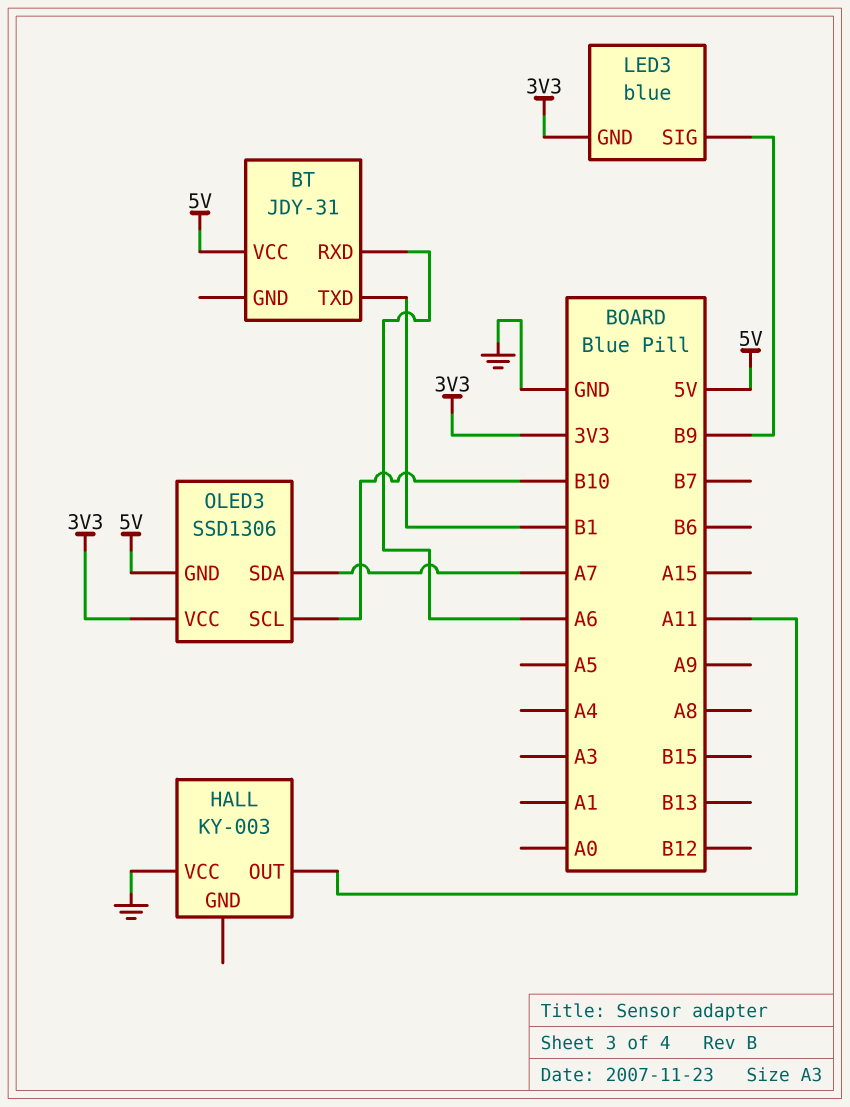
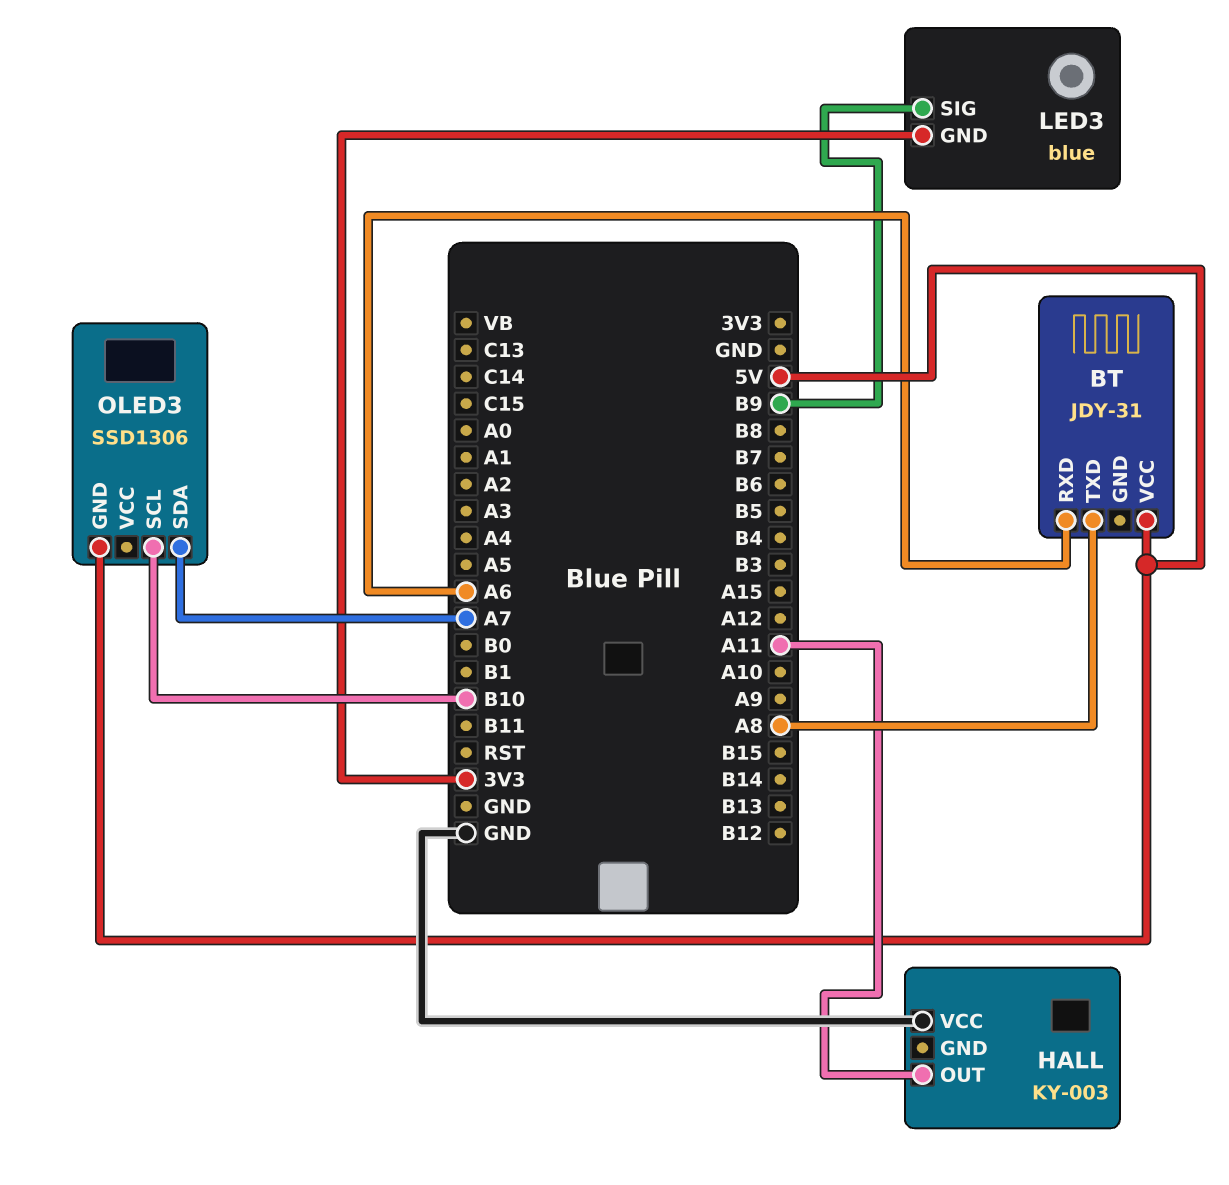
BT pin TXD: B1 -> A8
OLED3 pin VCC: 3V3 -> none

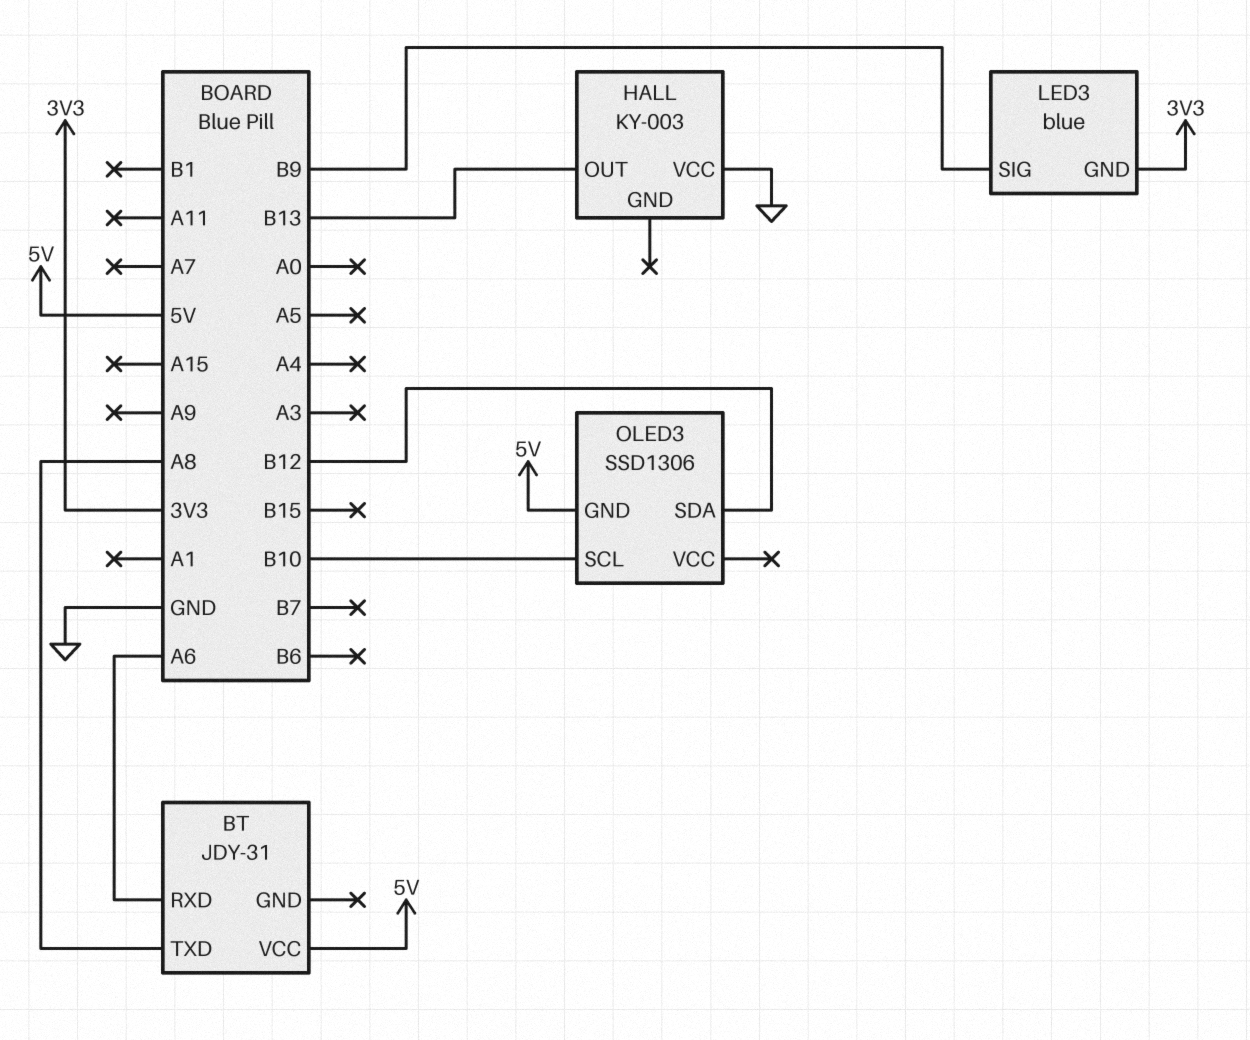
HALL pin OUT: A11 -> B13
OLED3 pin SDA: A7 -> B12

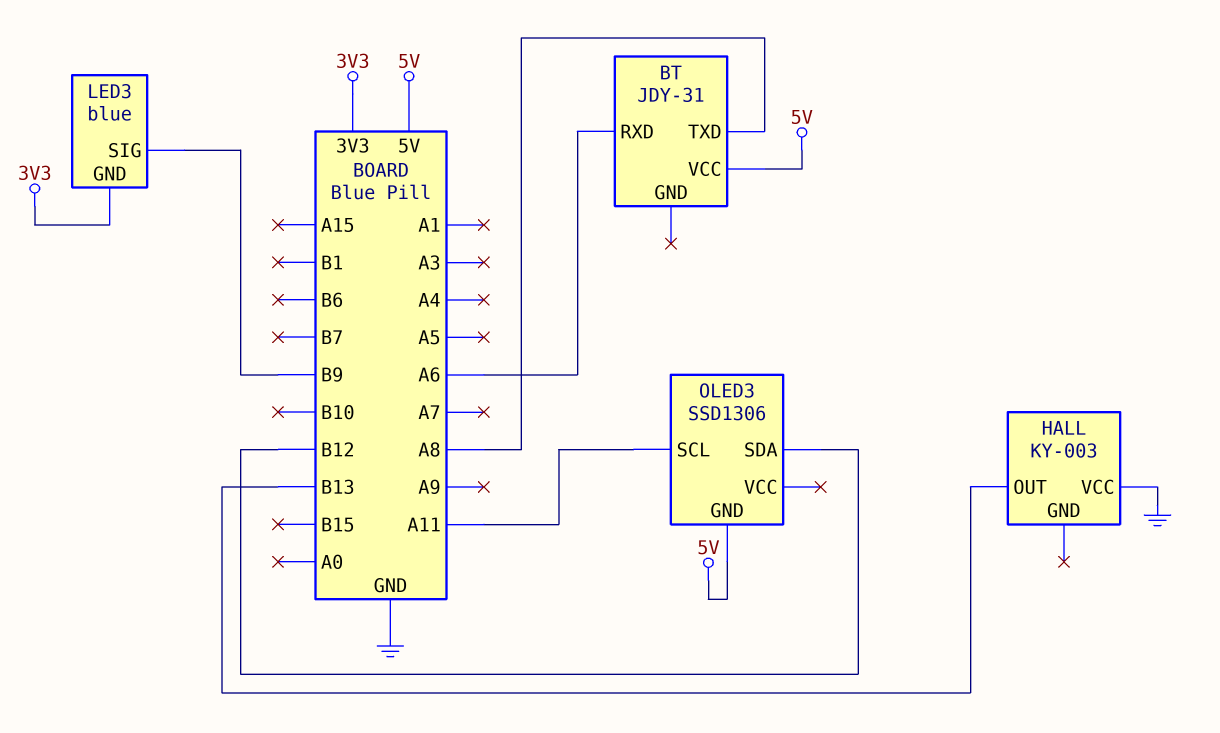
OLED3 pin SCL: B10 -> A11

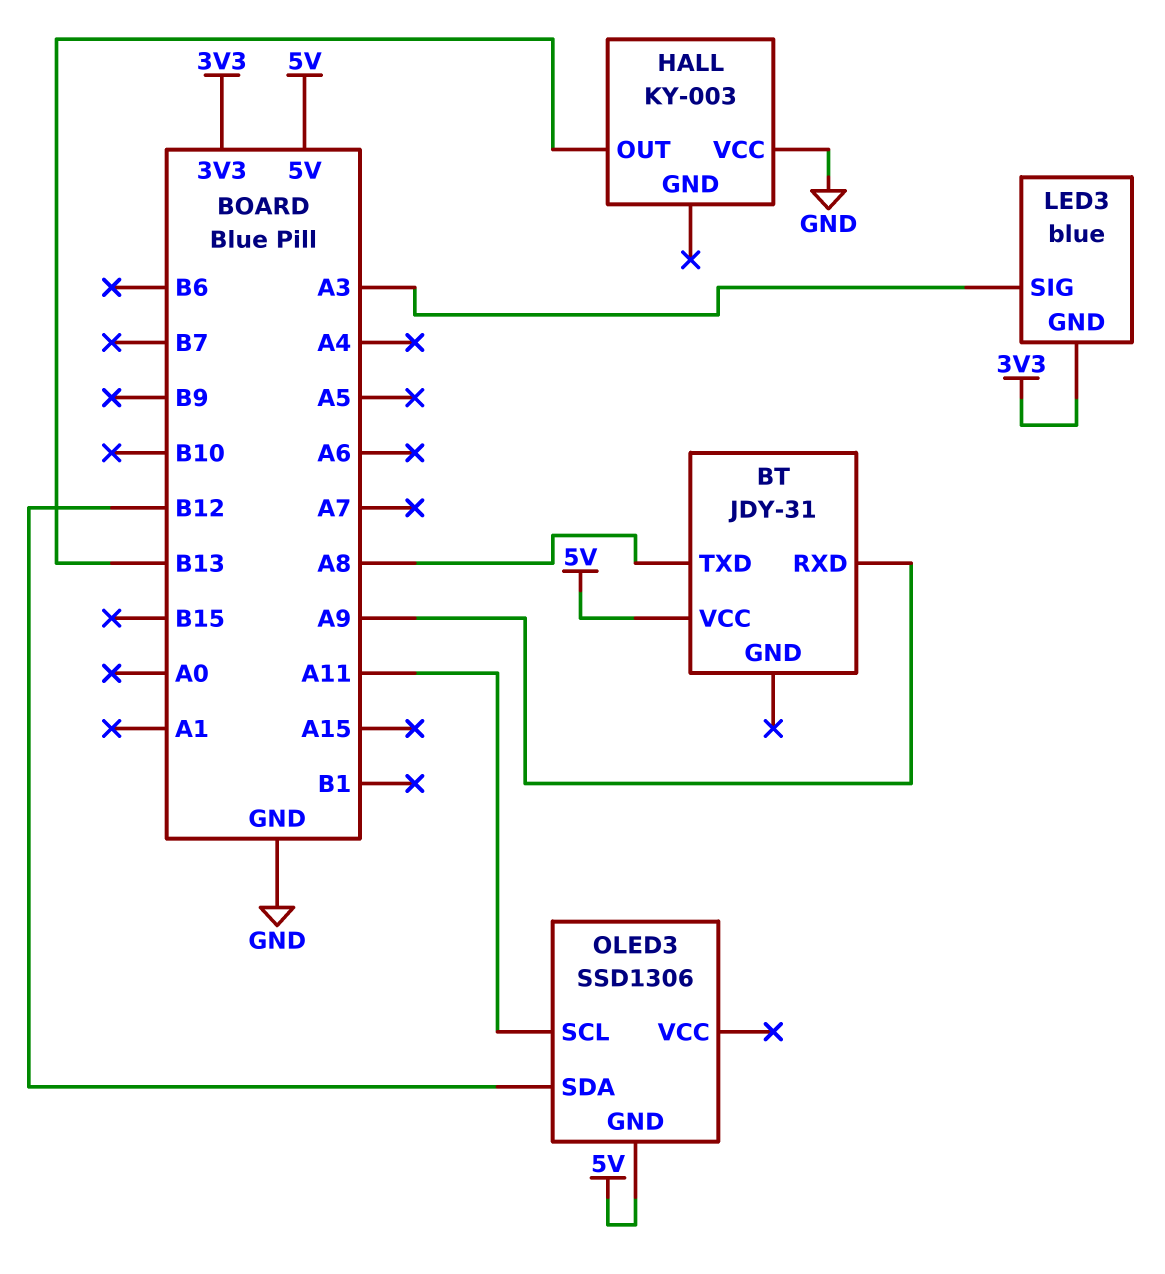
BT pin RXD: A6 -> A9
LED3 pin SIG: B9 -> A3

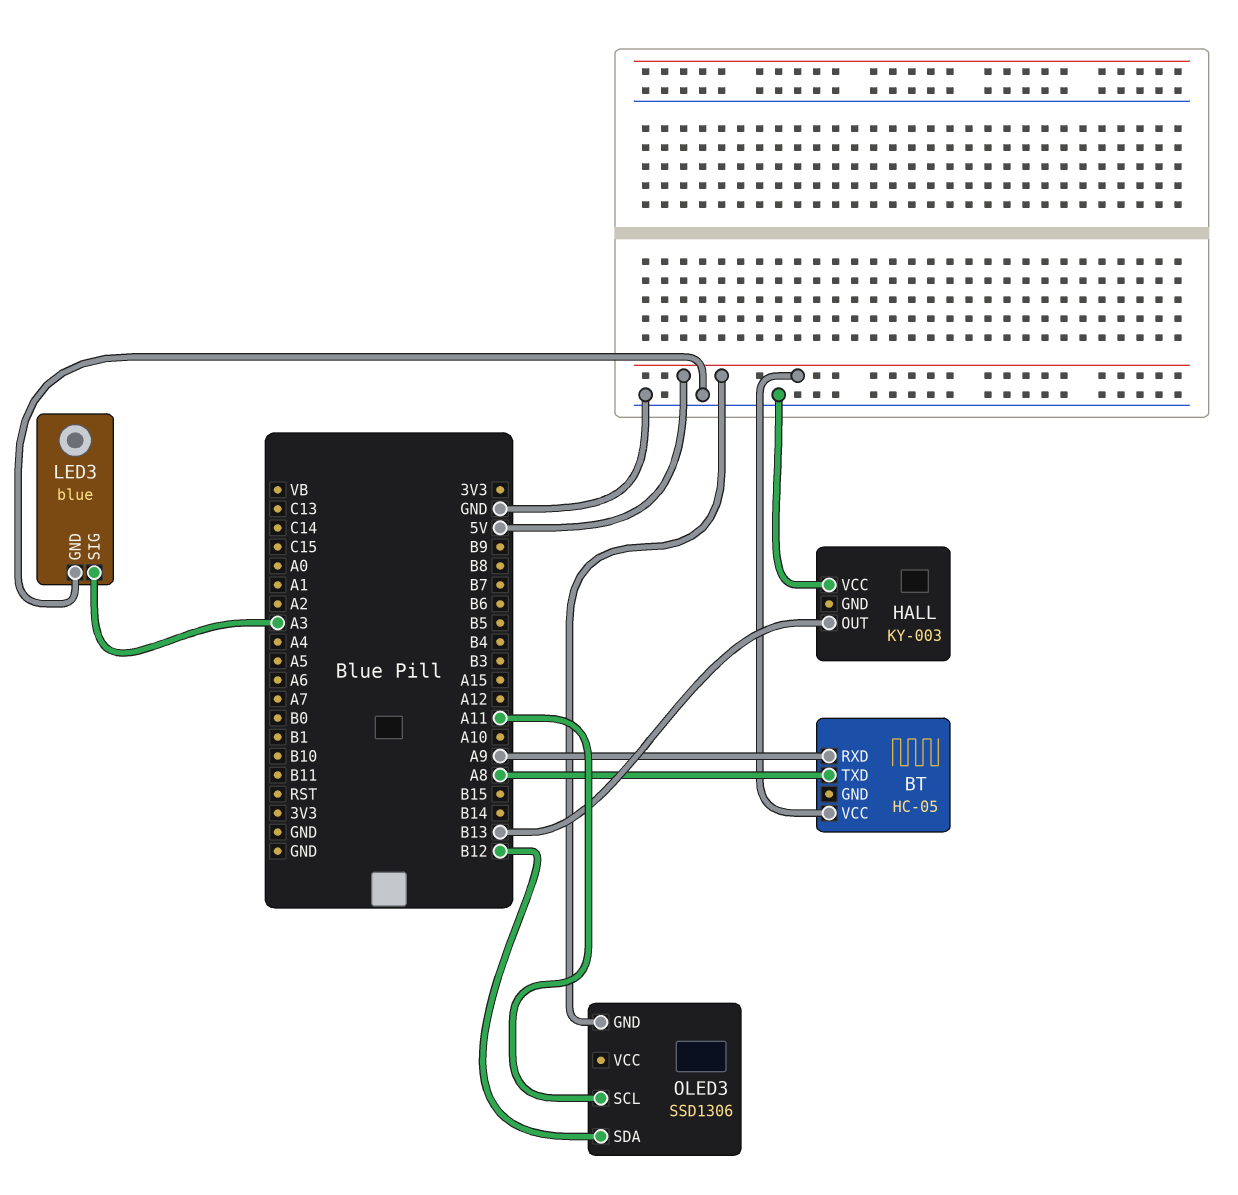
BT: JDY-31 -> HC-05
LED3 pin GND: 3V3 -> GND

